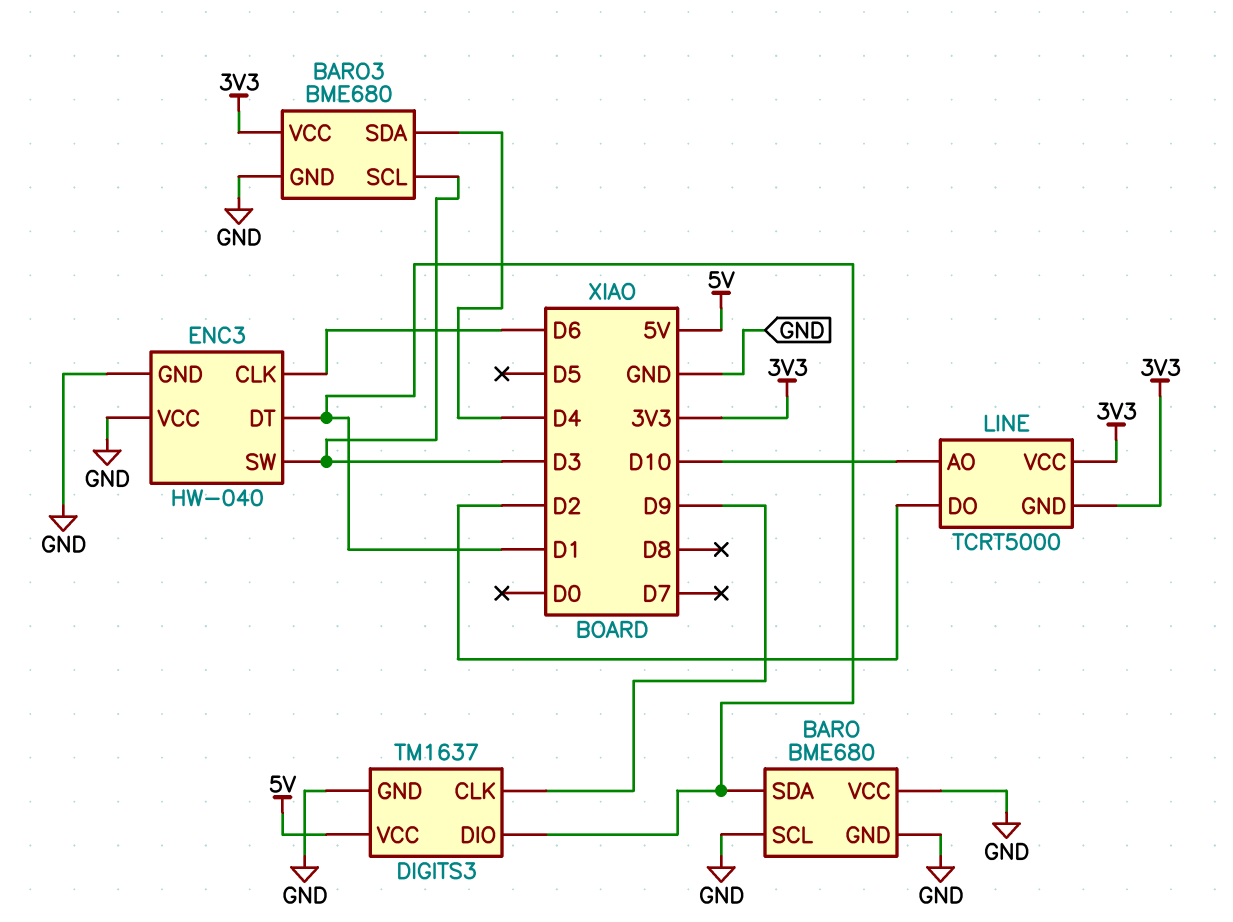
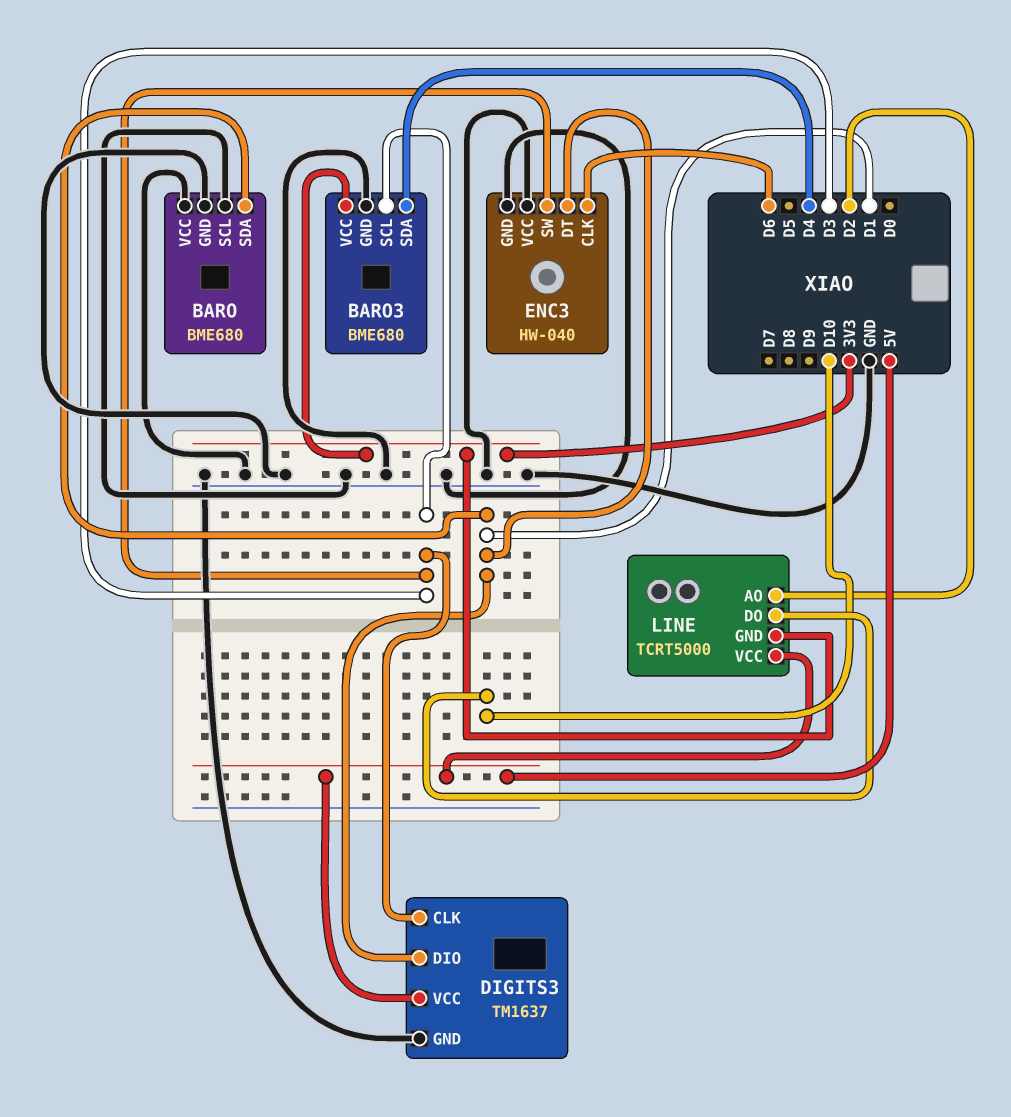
DIGITS3 pin CLK: D9 -> D3
LINE pin AO: D10 -> D2
LINE pin DO: D2 -> D10
LINE pin VCC: 3V3 -> 5V

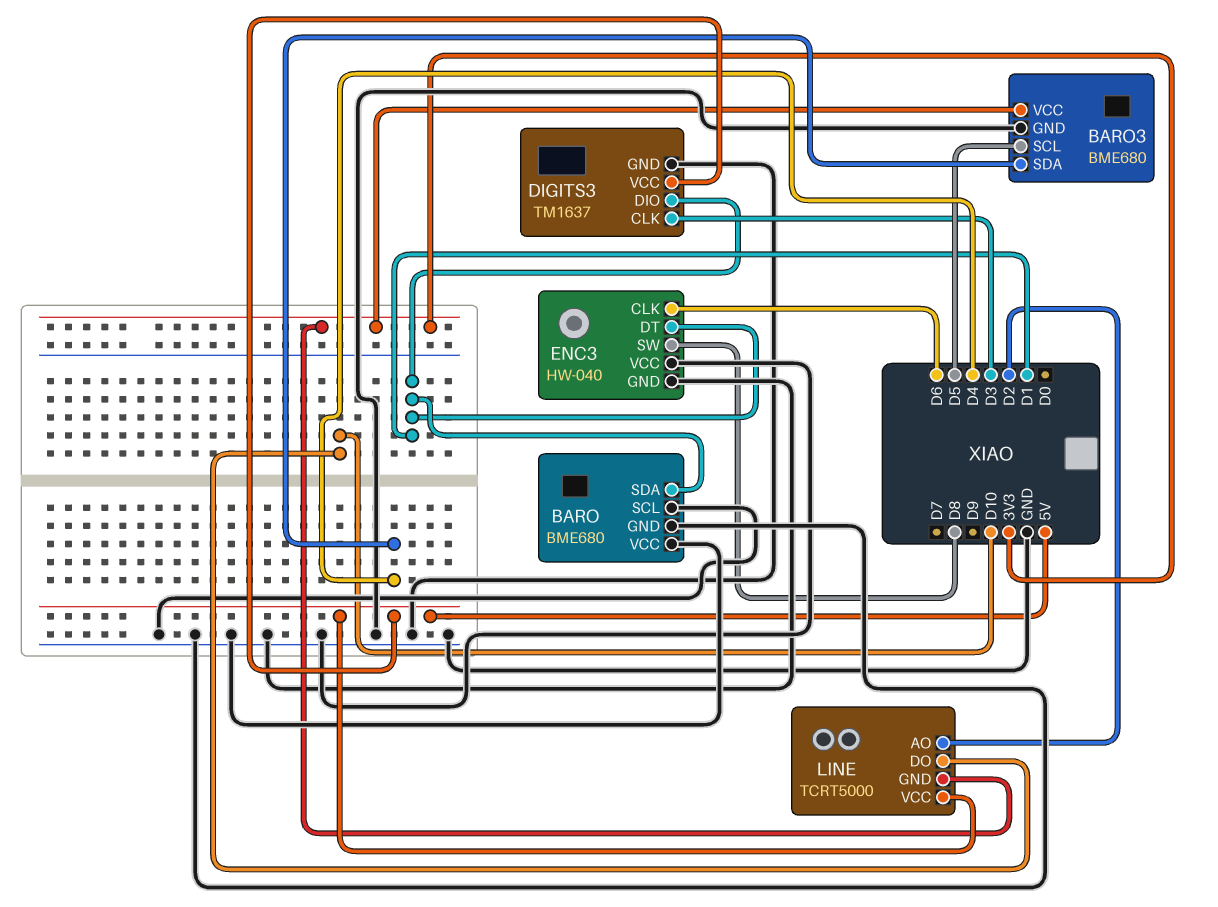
BARO3 pin SCL: D3 -> D5
ENC3 pin SW: D3 -> D8

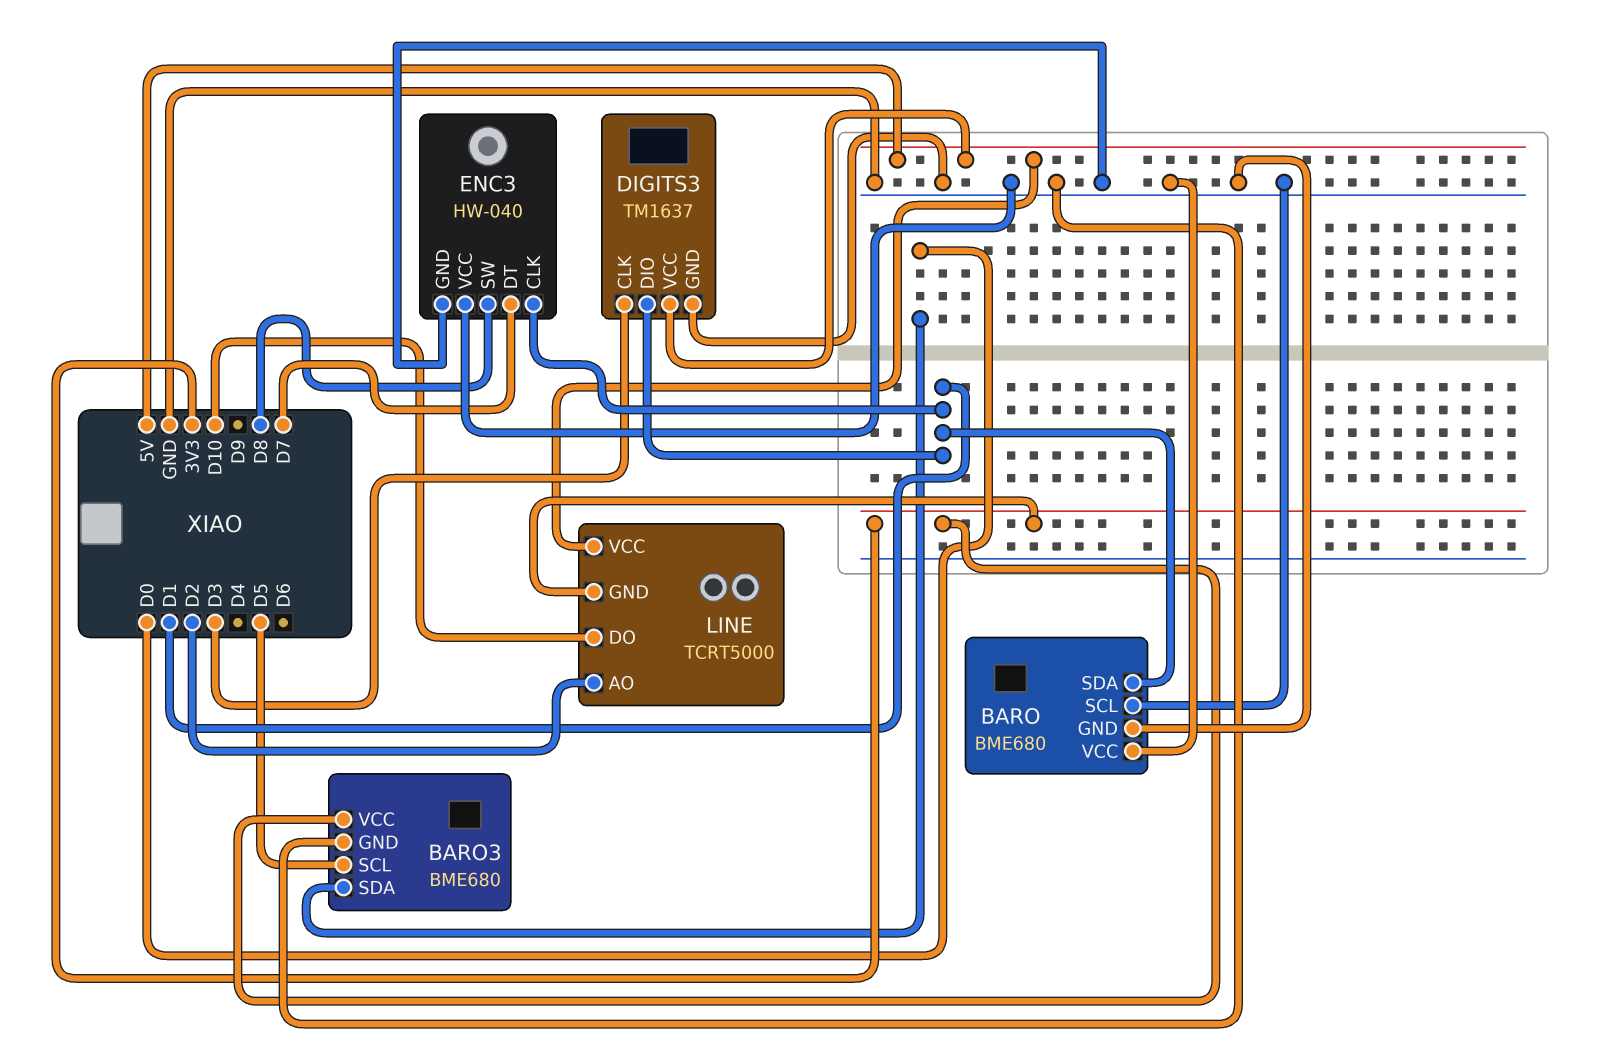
BARO3 pin SDA: D4 -> D0
ENC3 pin CLK: D6 -> D1
ENC3 pin DT: D1 -> D7

